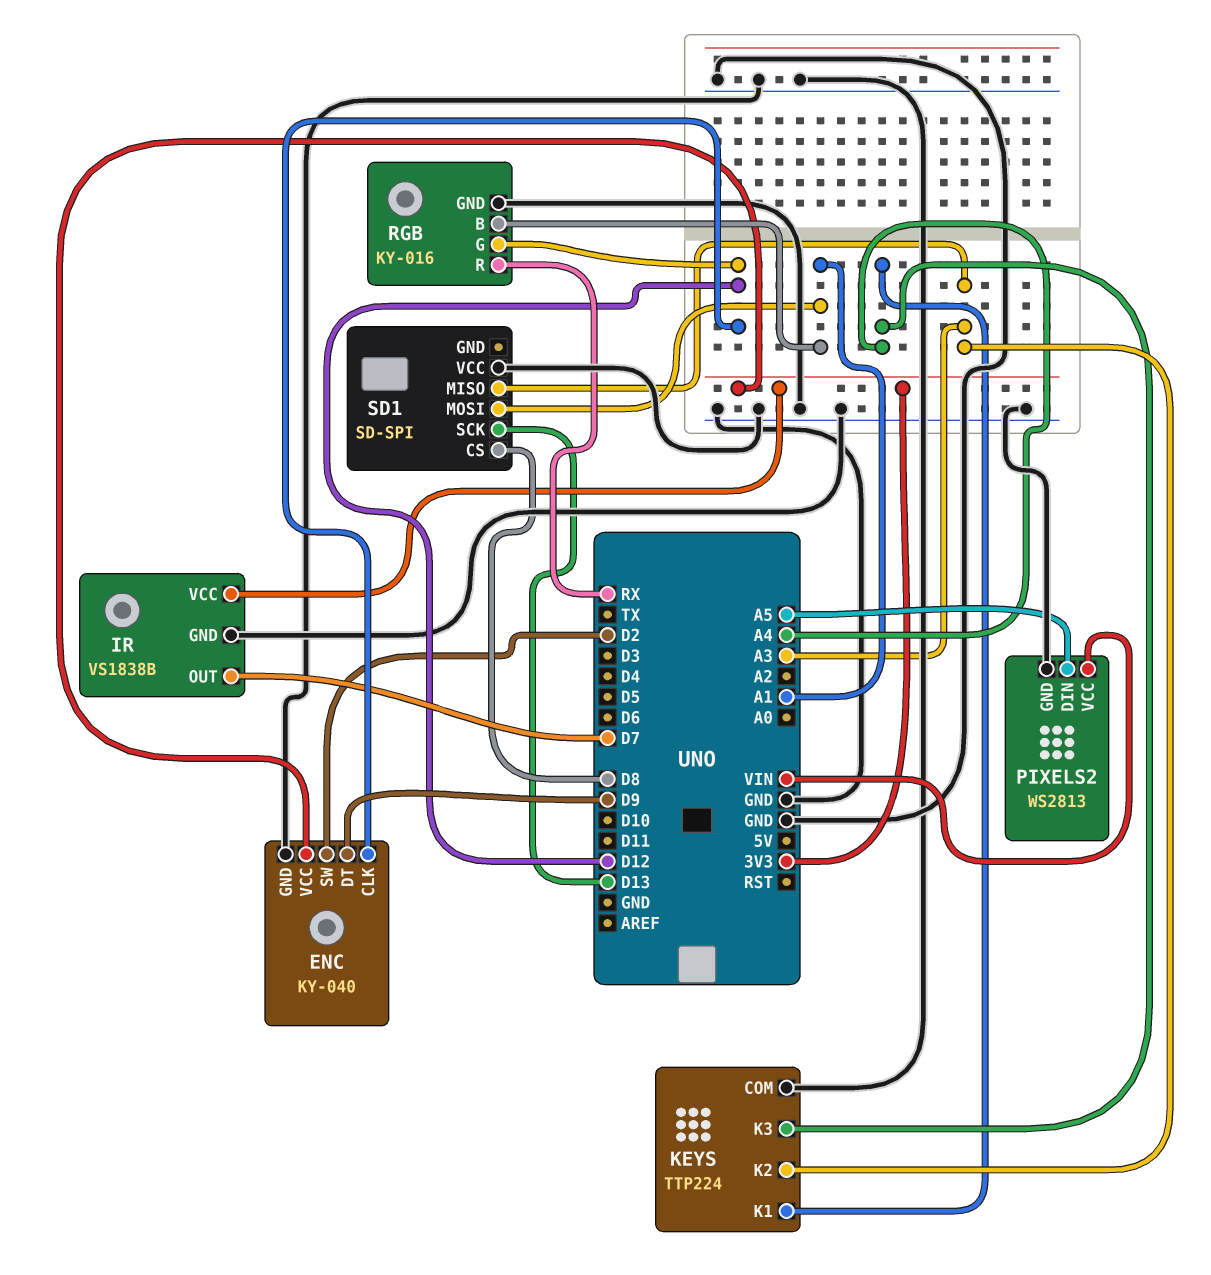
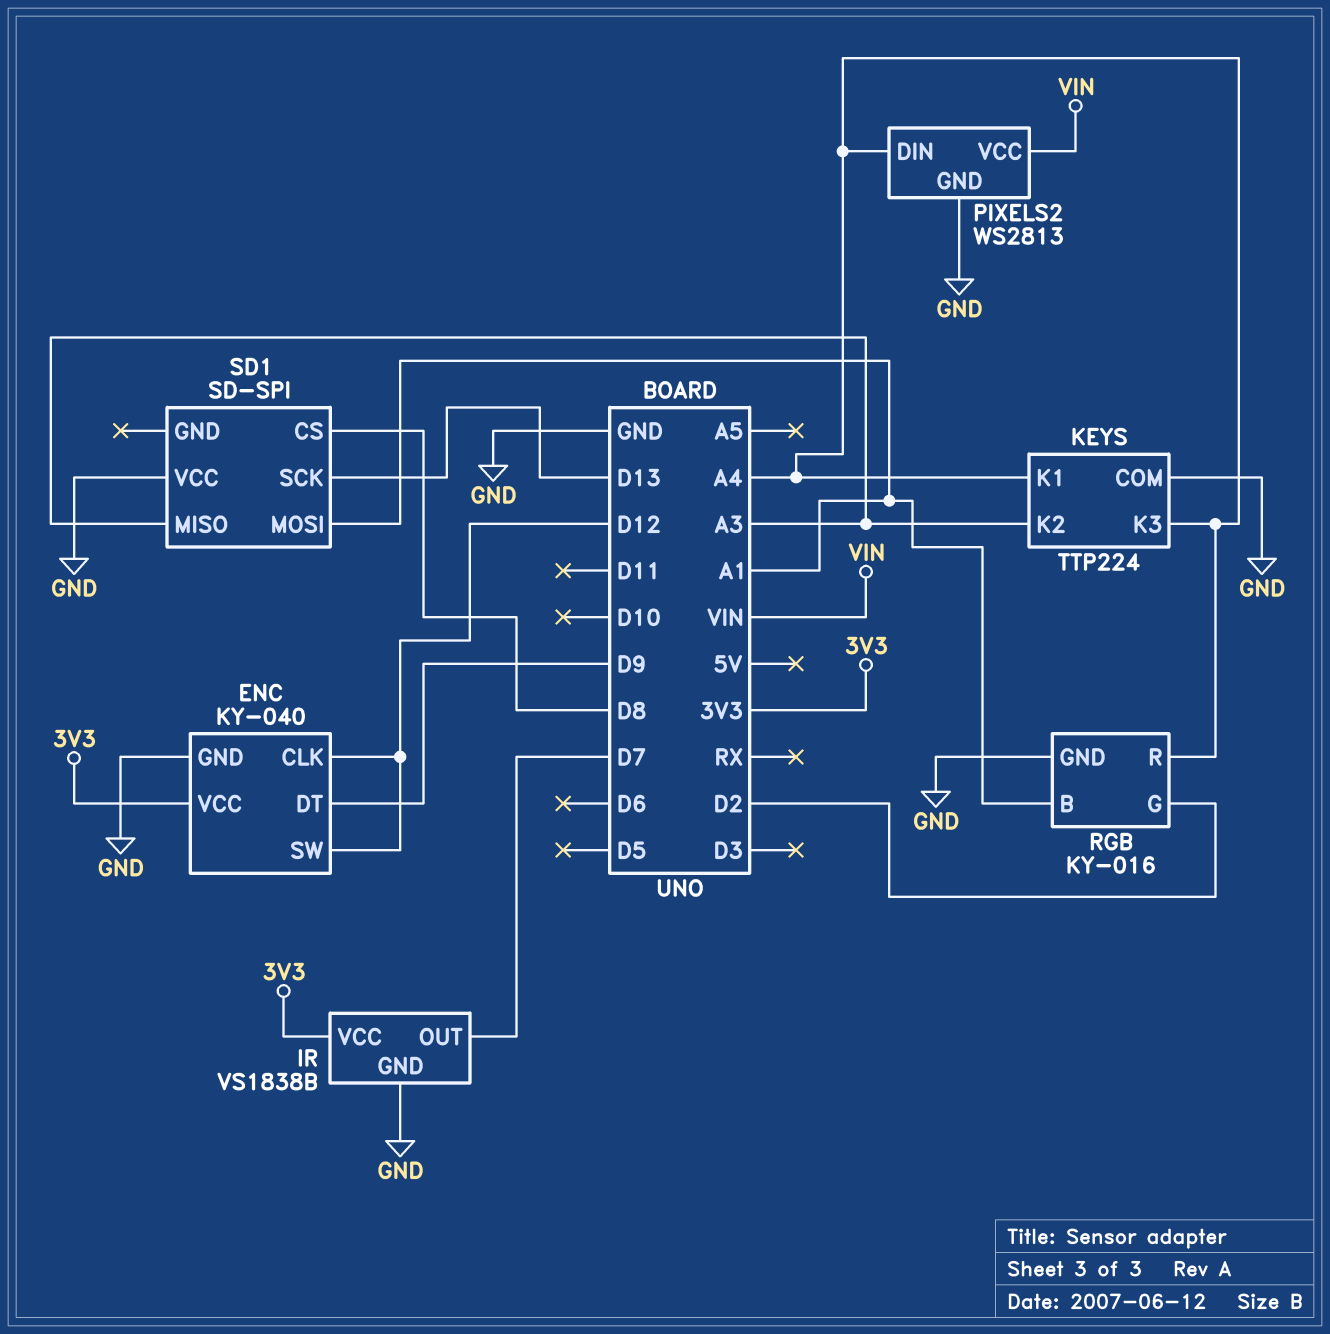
ENC pin SW: D2 -> D12
PIXELS2 pin DIN: A5 -> A4
RGB pin G: D12 -> D2
RGB pin R: RX -> A4

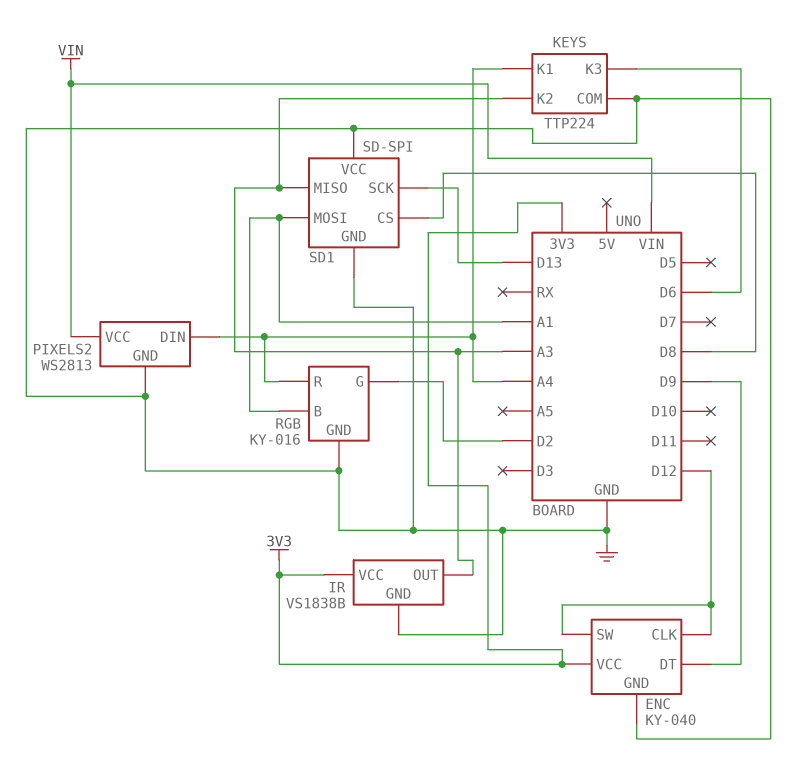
IR pin OUT: D7 -> A3
KEYS pin K3: A4 -> D6
SD1 pin GND: none -> GND

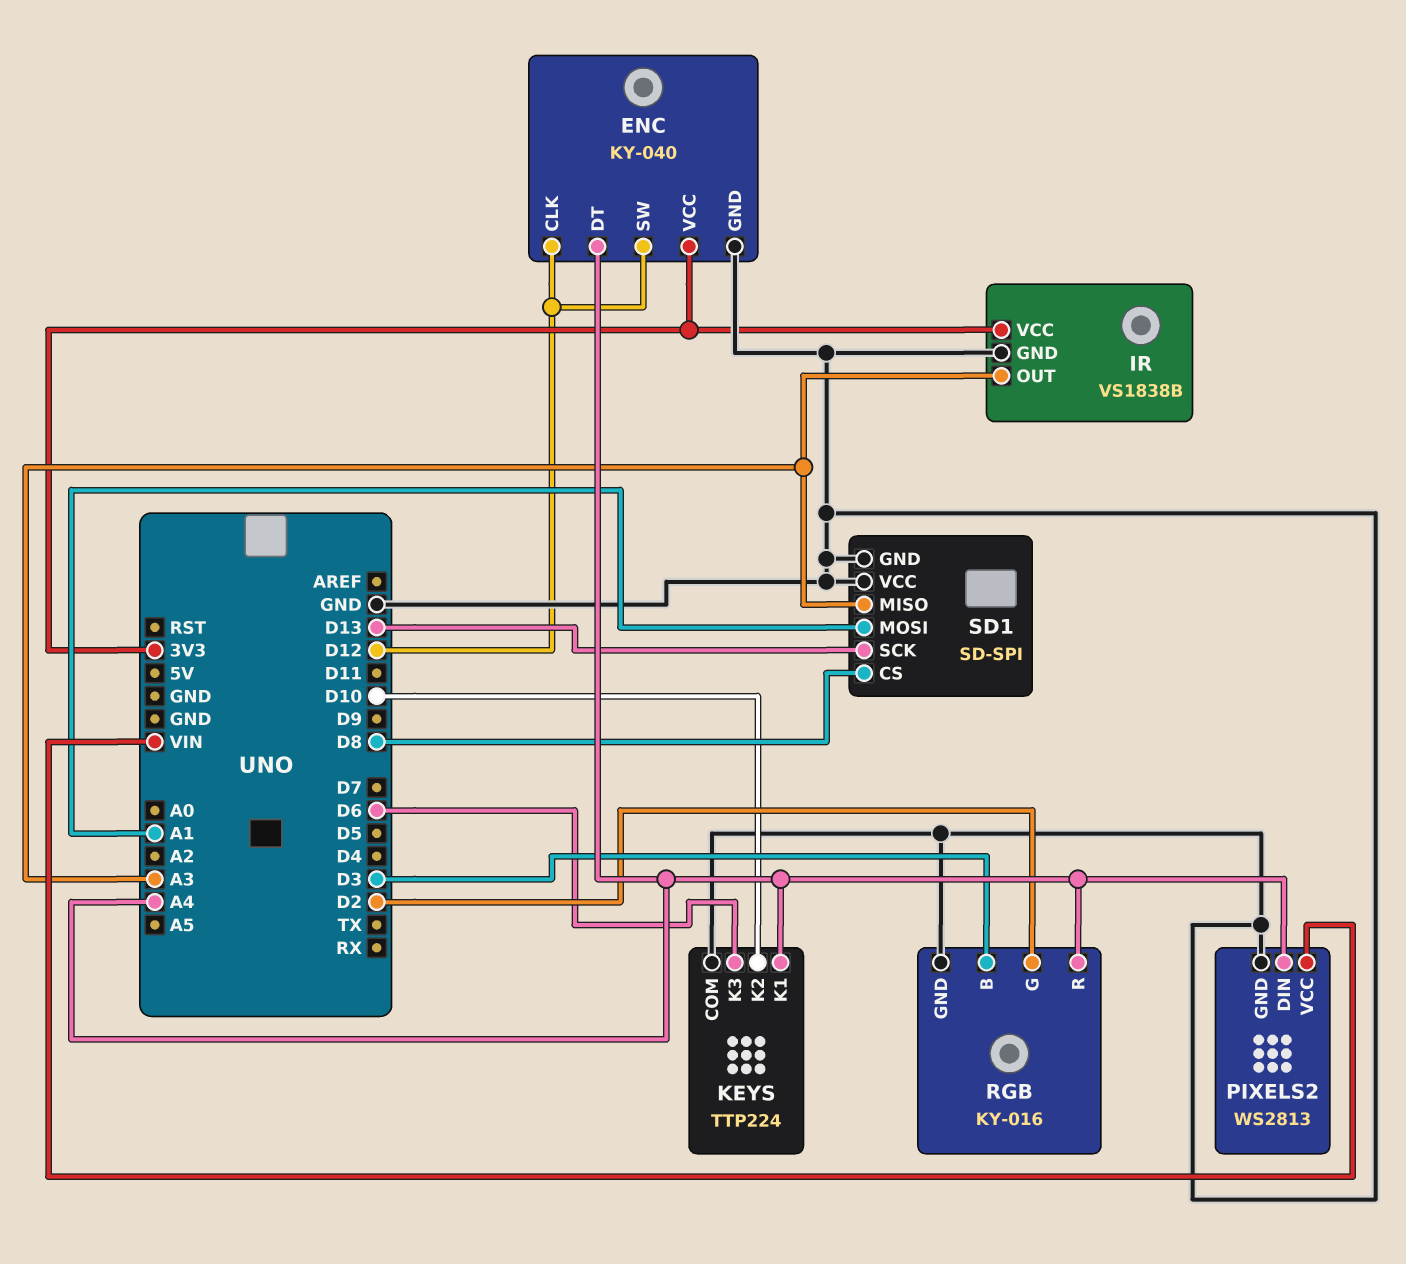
ENC pin DT: D9 -> A4
KEYS pin K2: A3 -> D10
RGB pin B: A1 -> D3

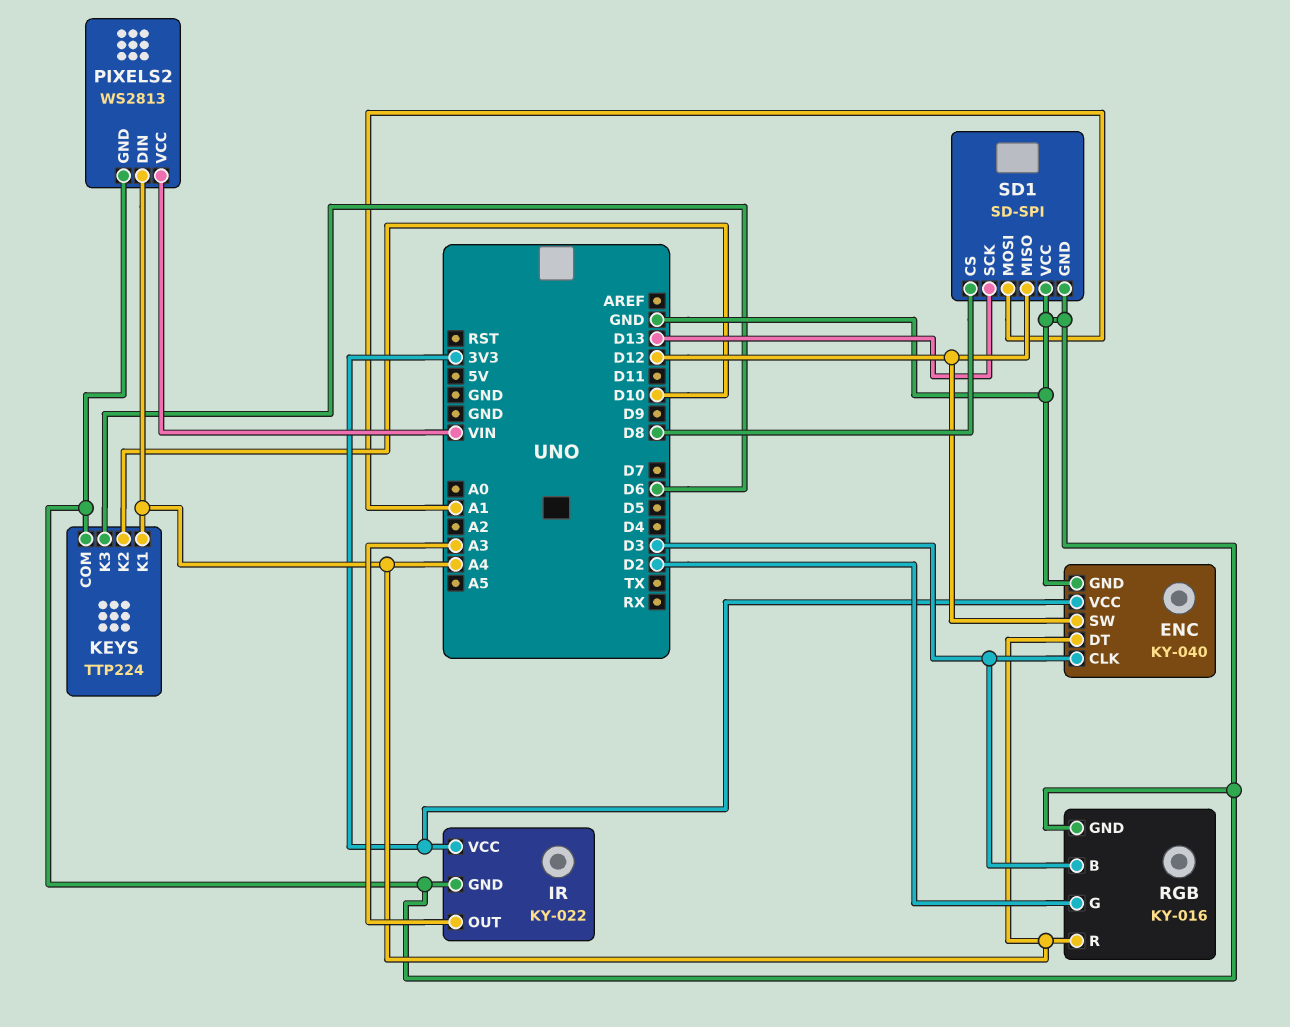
ENC pin CLK: D12 -> D3
IR: VS1838B -> KY-022
SD1 pin MISO: A3 -> D12

